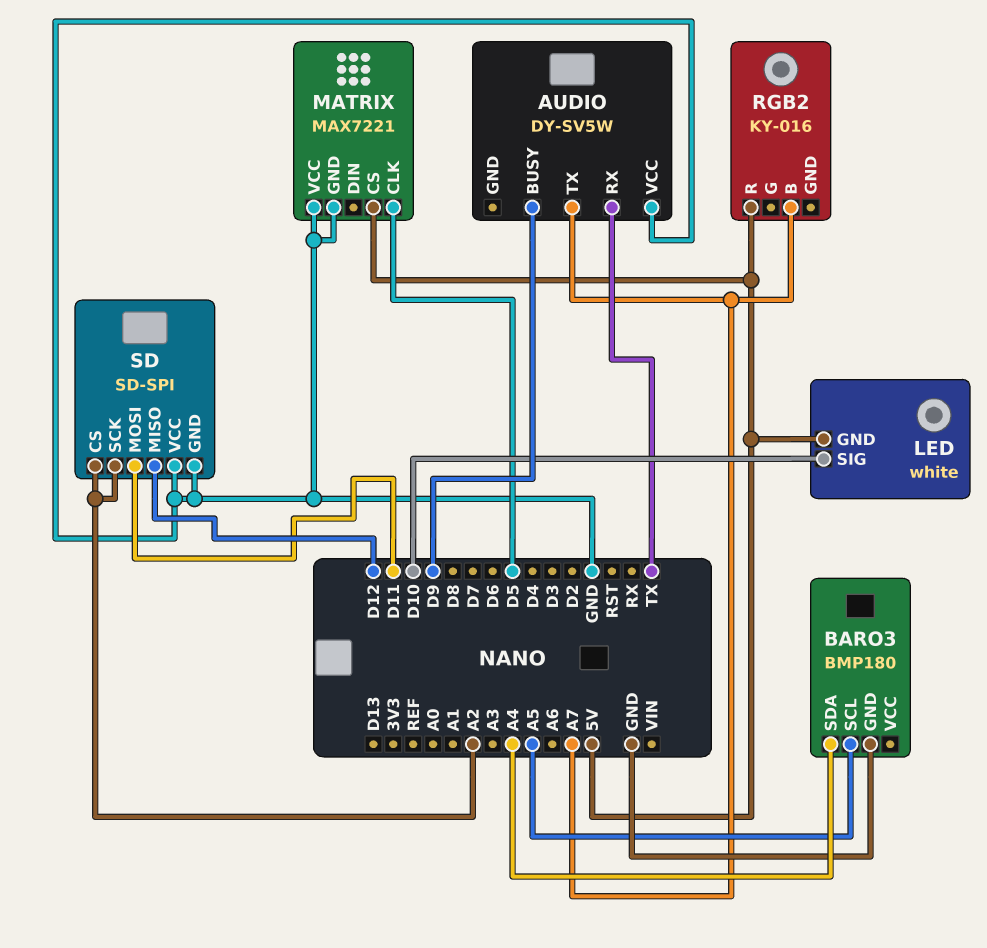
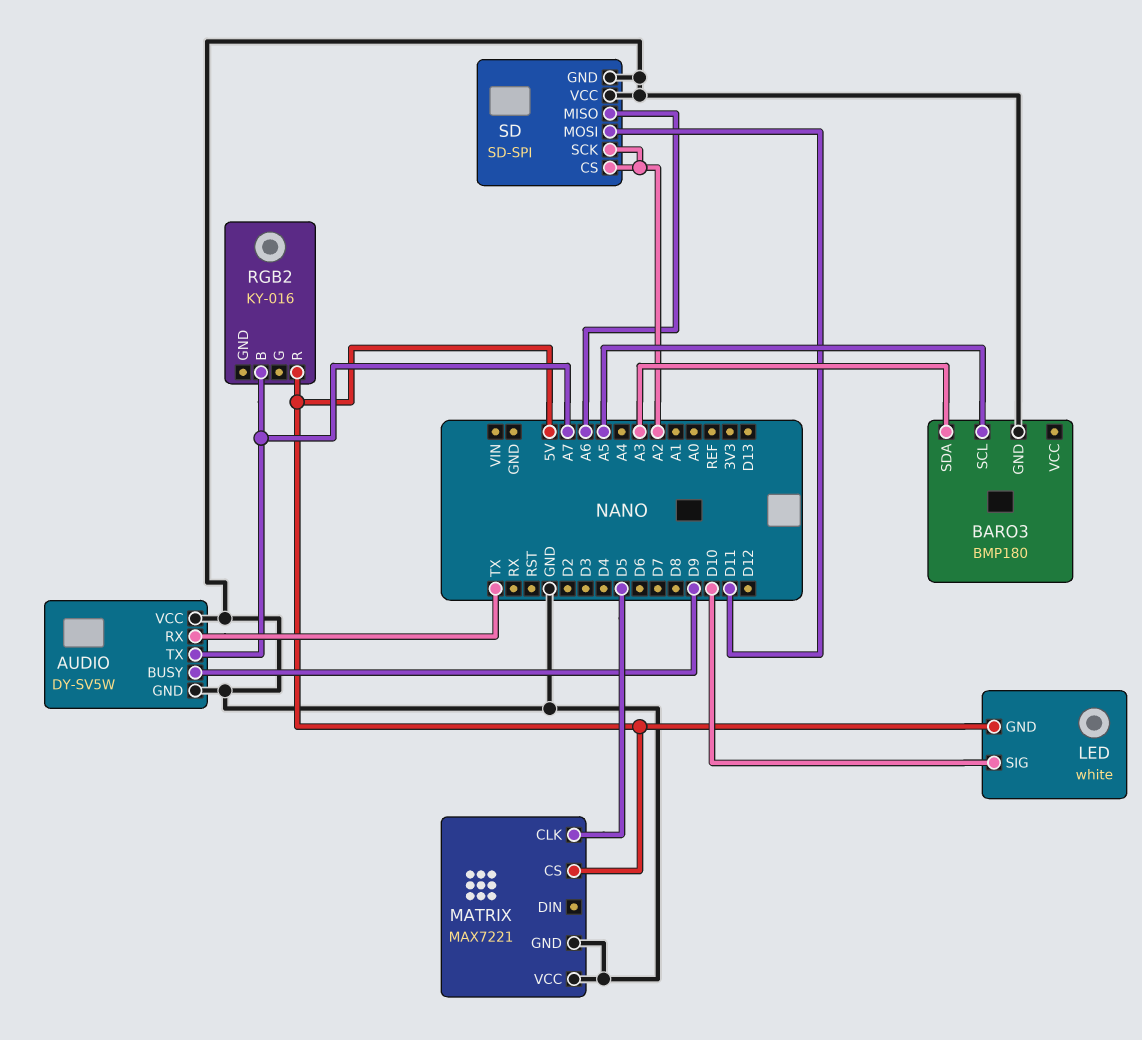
AUDIO pin GND: none -> GND
BARO3 pin SDA: A4 -> A3
SD pin MISO: D12 -> A6

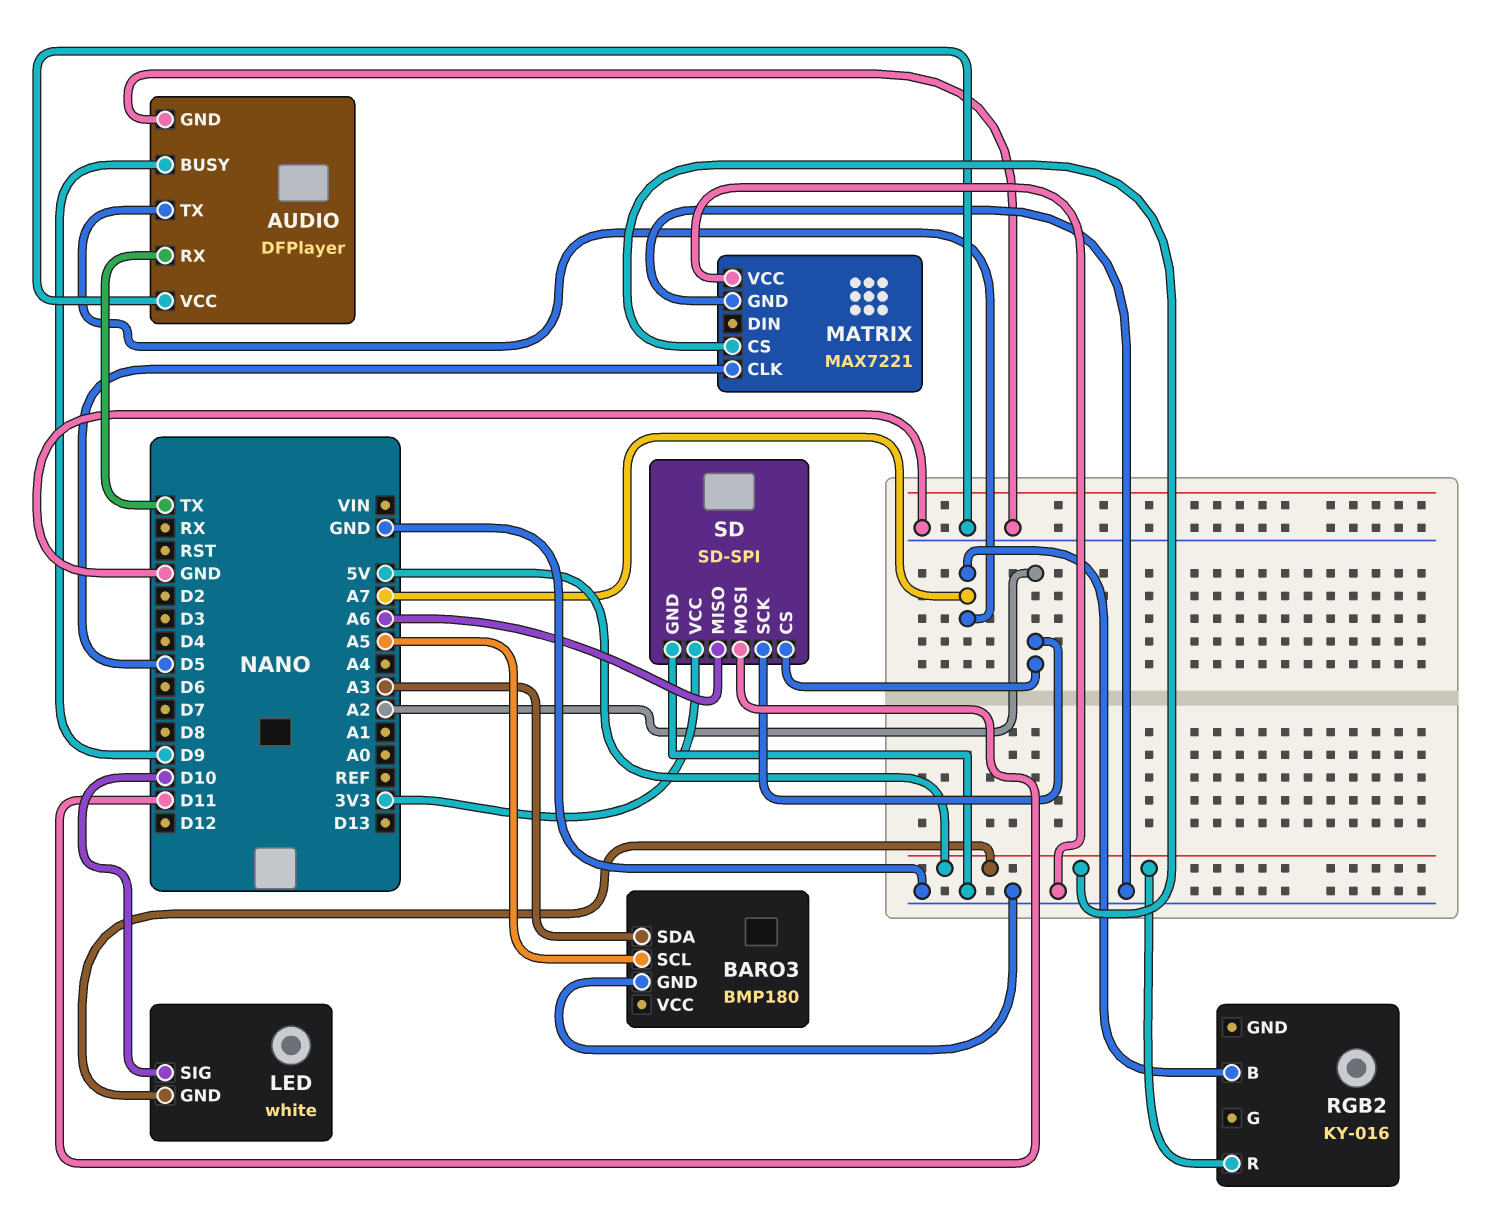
AUDIO: DY-SV5W -> DFPlayer
SD pin VCC: GND -> 3V3

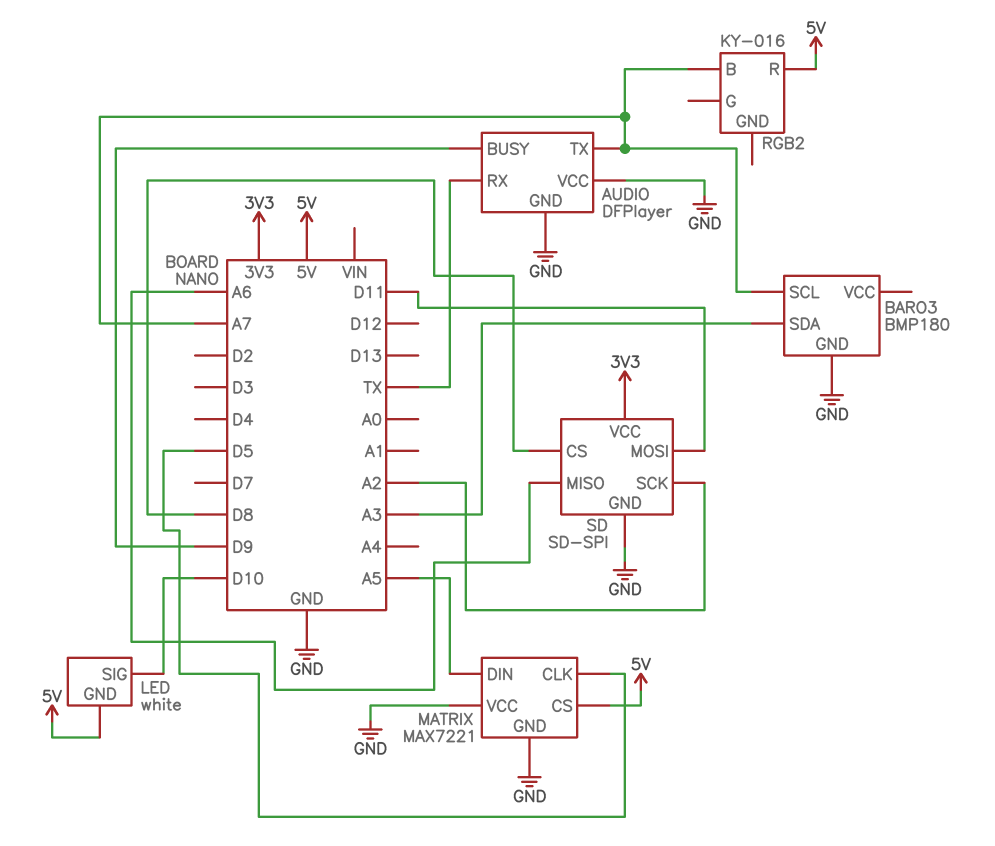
BARO3 pin SCL: A5 -> A7
MATRIX pin DIN: none -> A5
SD pin CS: A2 -> D8

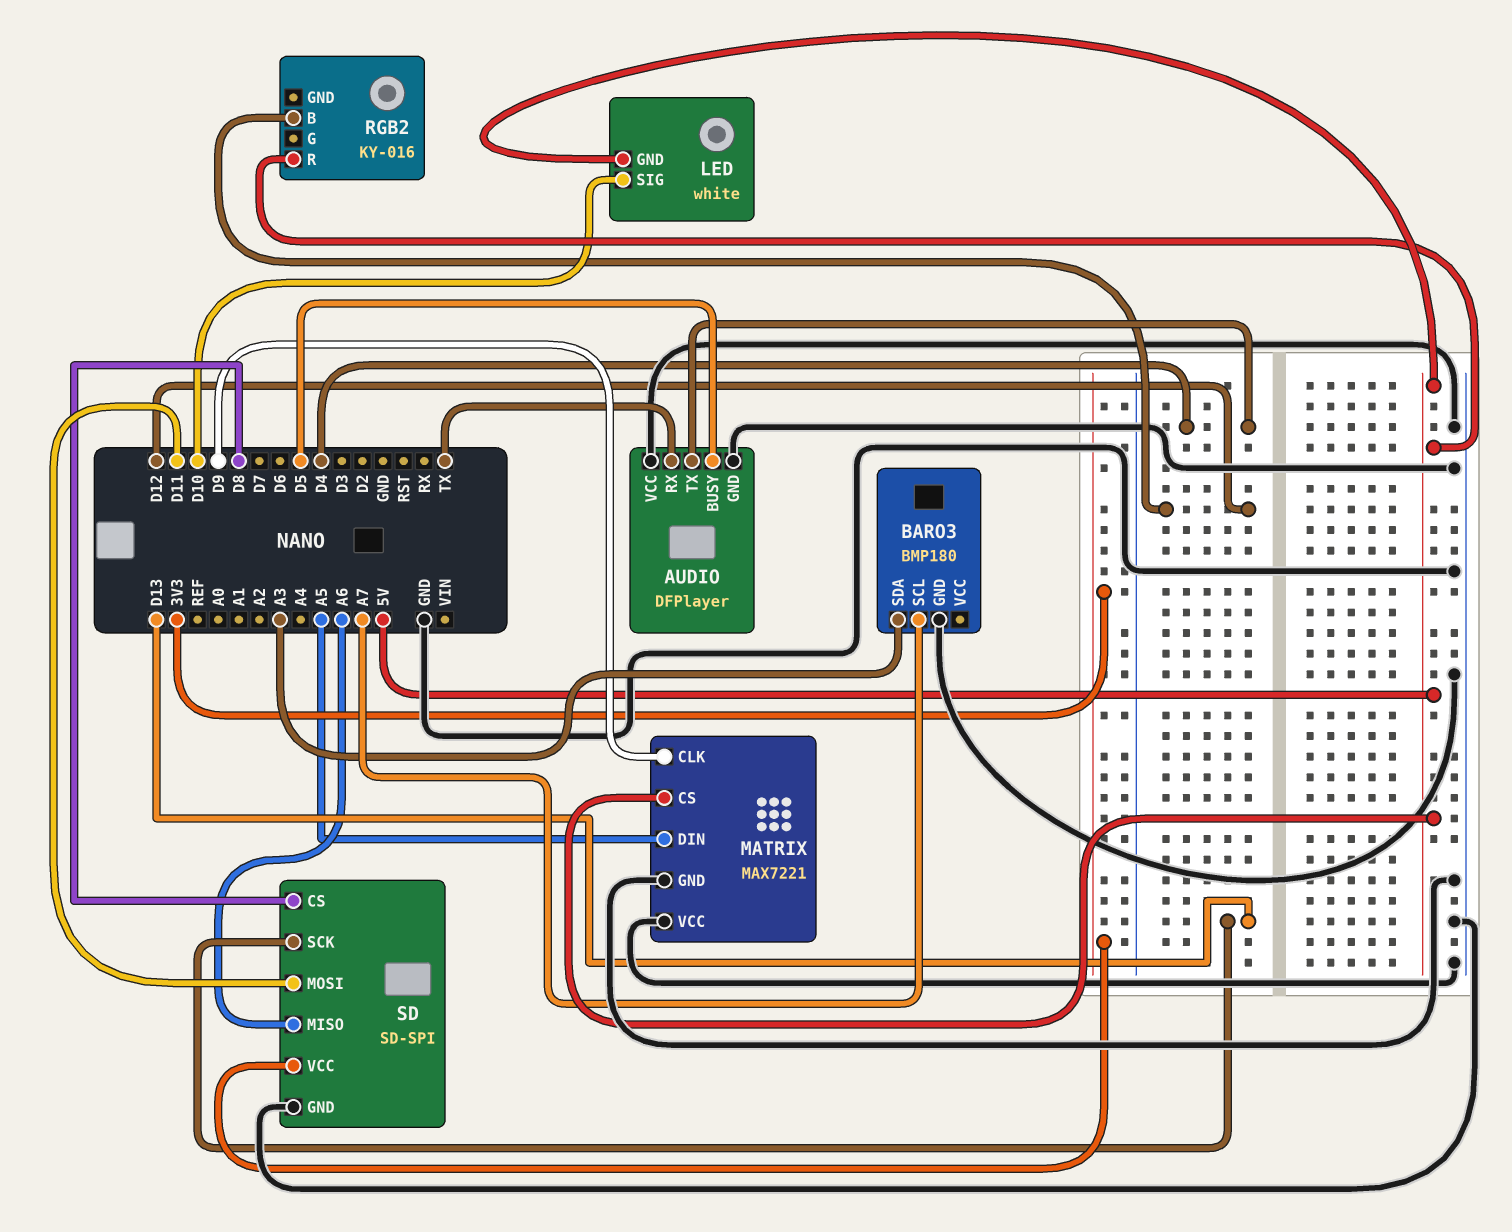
AUDIO pin BUSY: D9 -> D5
AUDIO pin TX: A7 -> D4
MATRIX pin CLK: D5 -> D9
RGB2 pin B: A7 -> D12
SD pin SCK: A2 -> D13

